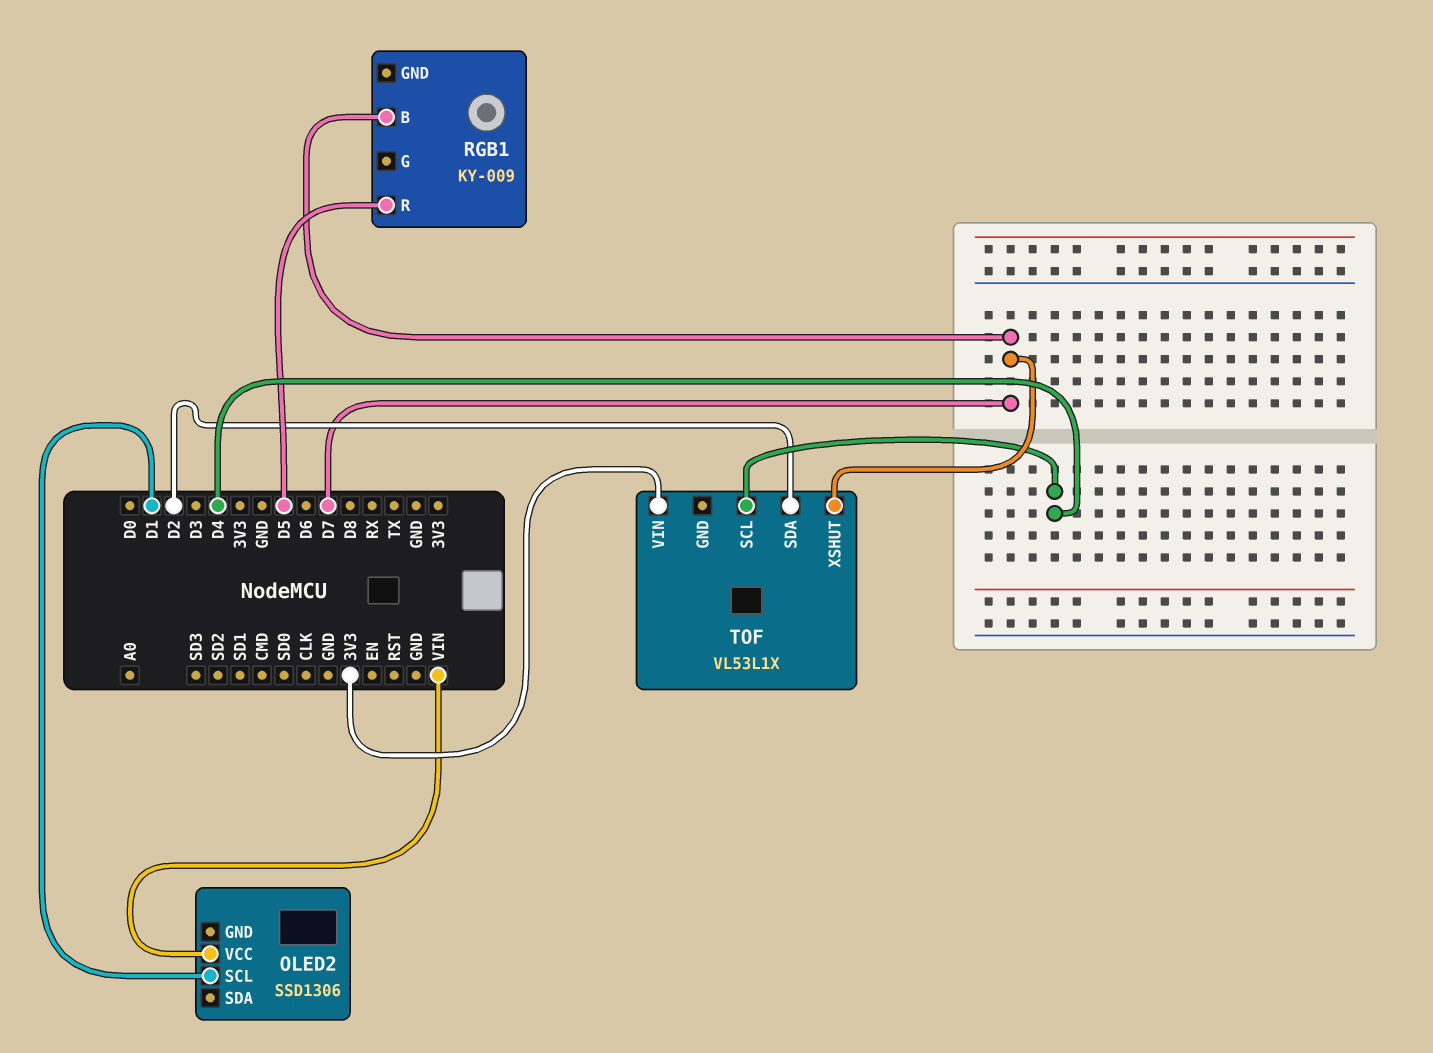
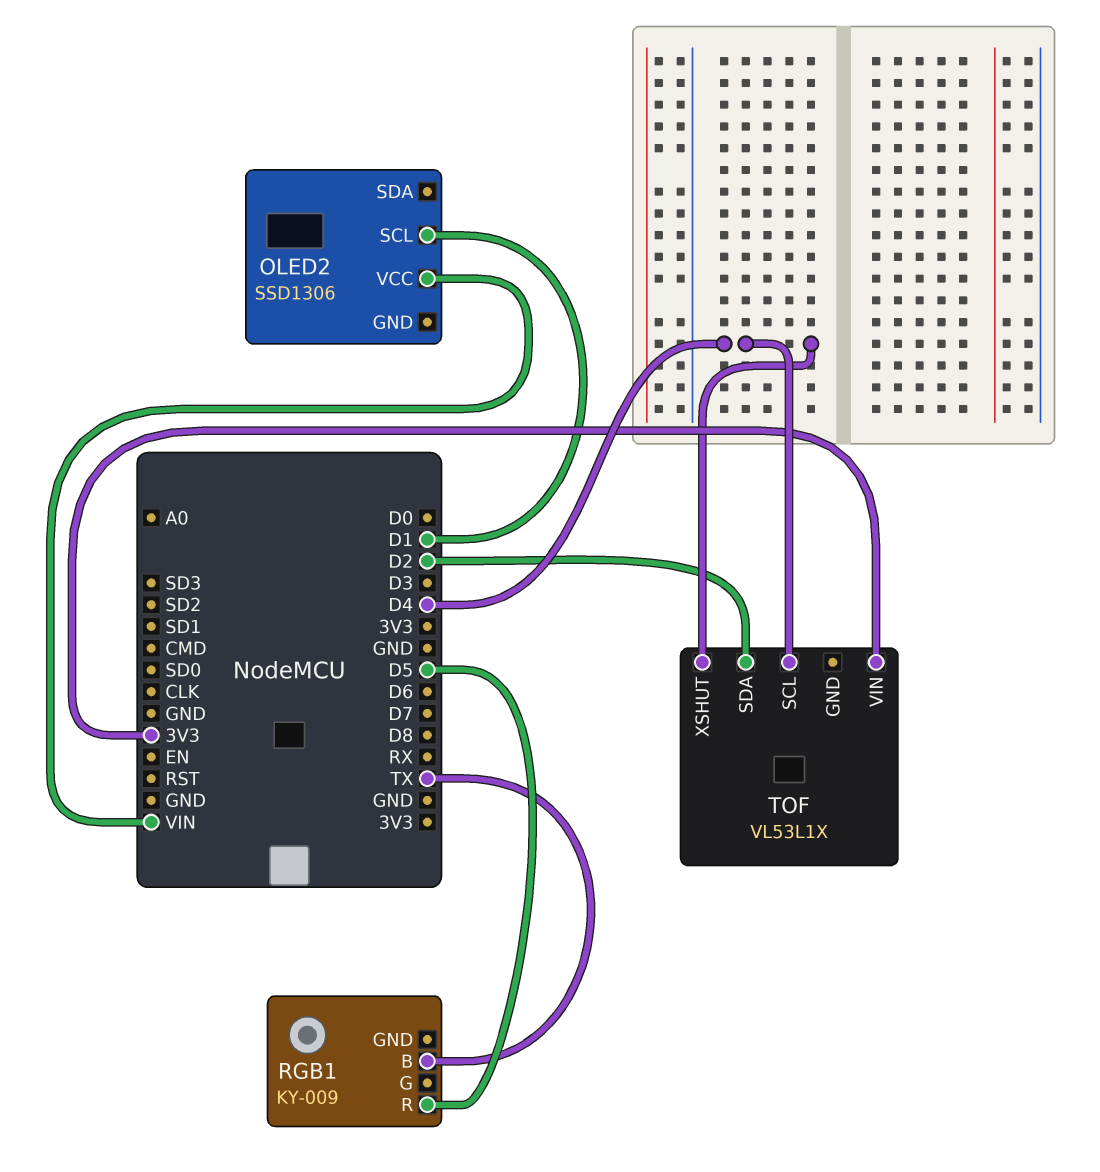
RGB1 pin B: D7 -> TX
TOF pin XSHUT: D7 -> D4

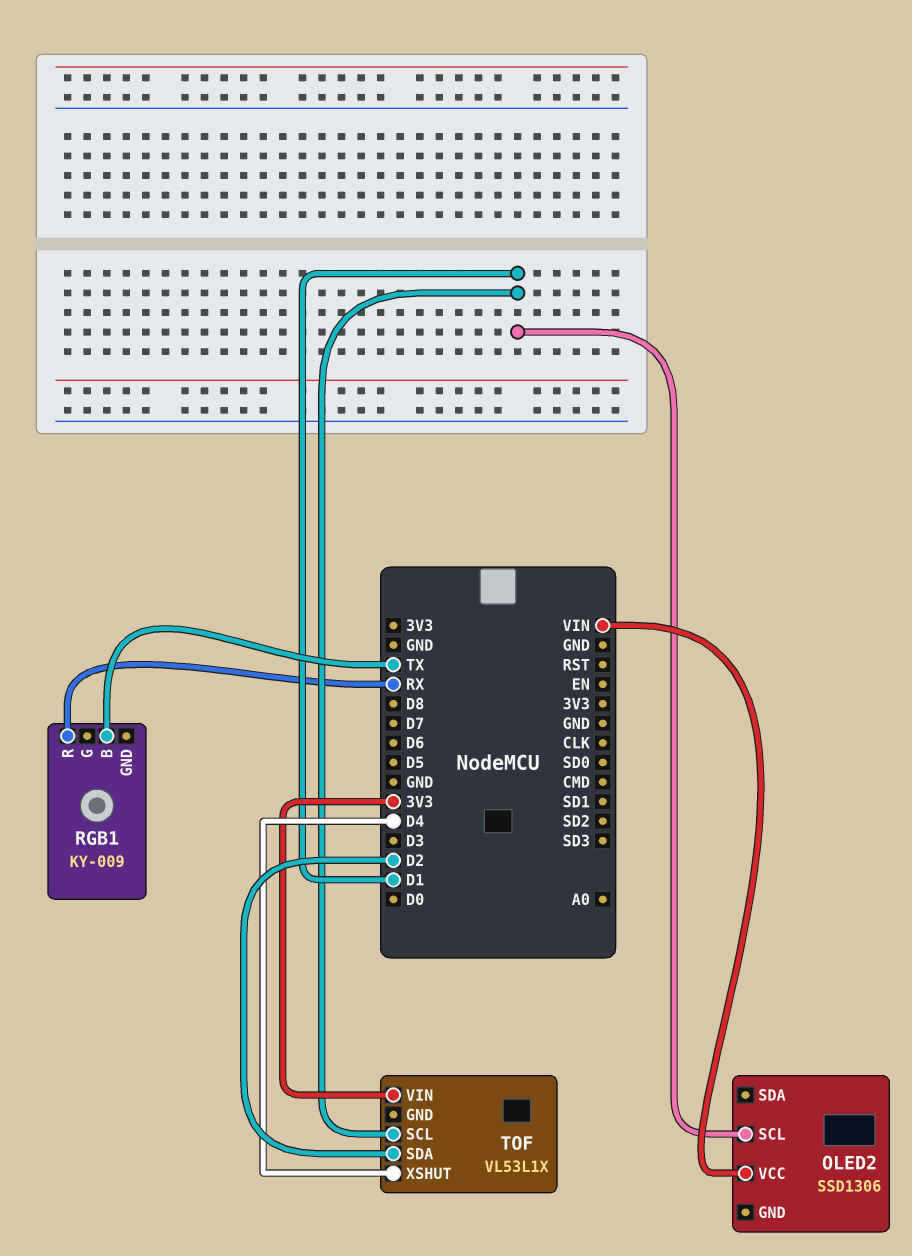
RGB1 pin R: D5 -> RX
TOF pin SCL: D4 -> D1

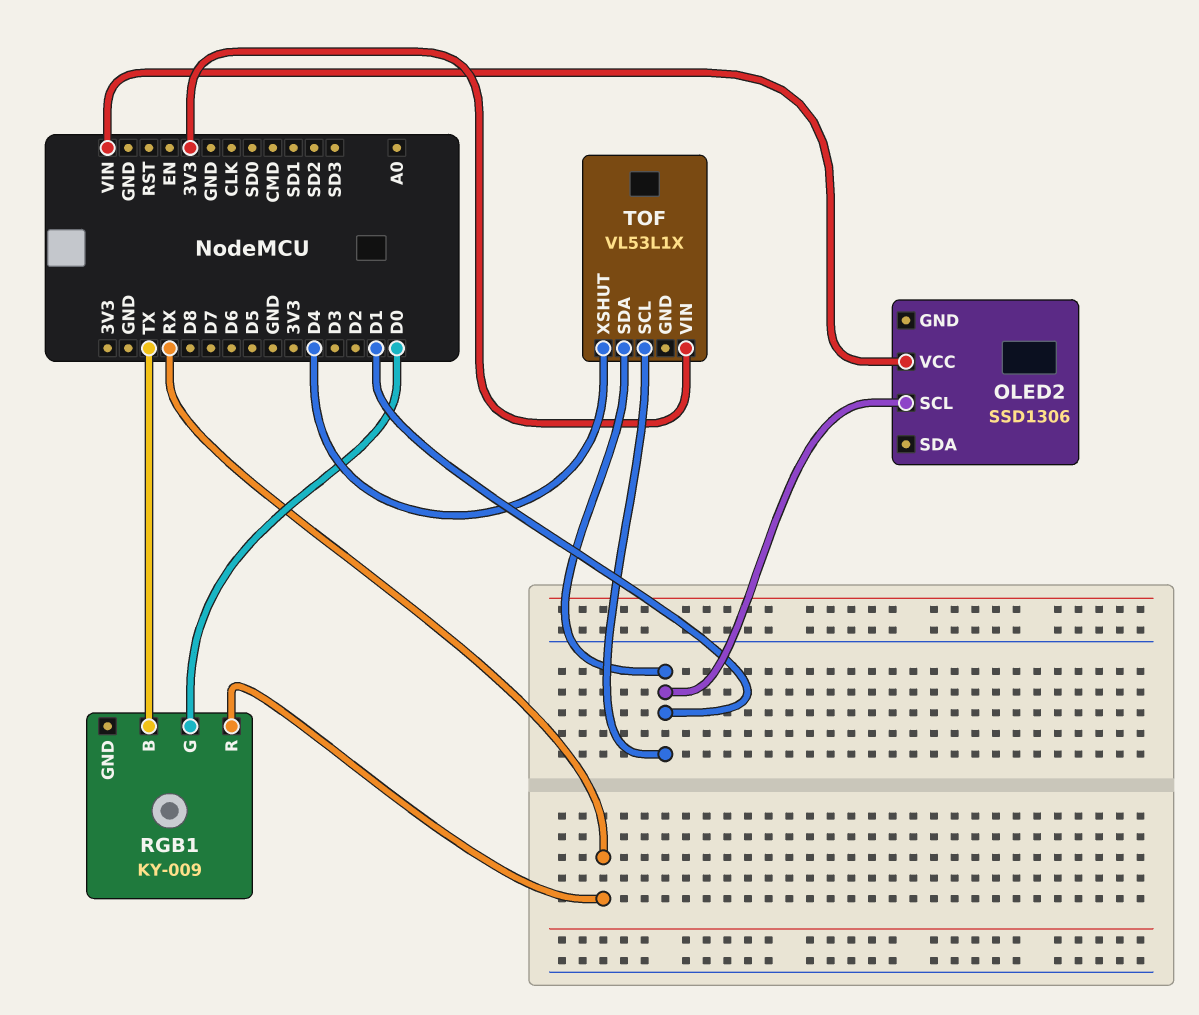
RGB1 pin G: none -> D0
TOF pin SDA: D2 -> D1

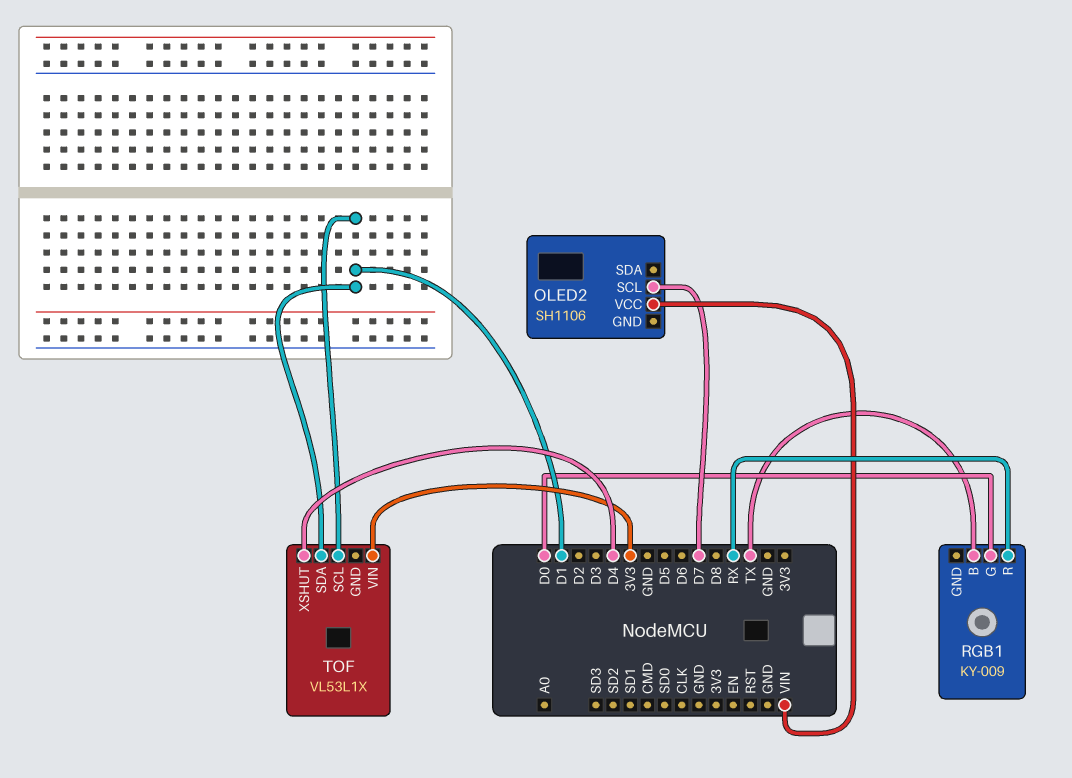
OLED2: SSD1306 -> SH1106
OLED2 pin SCL: D1 -> D7

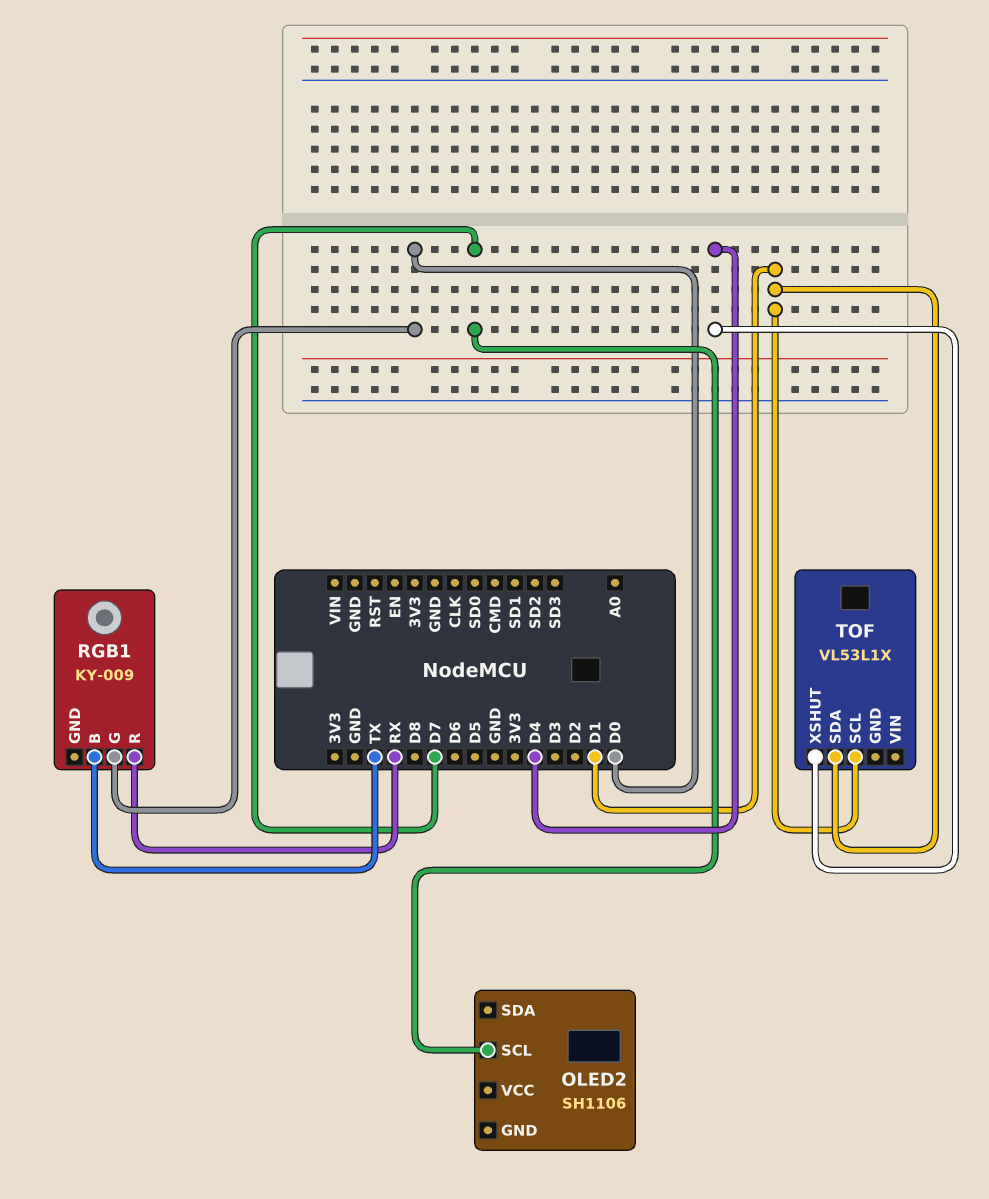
OLED2 pin VCC: VIN -> none
TOF pin VIN: 3V3 -> none

